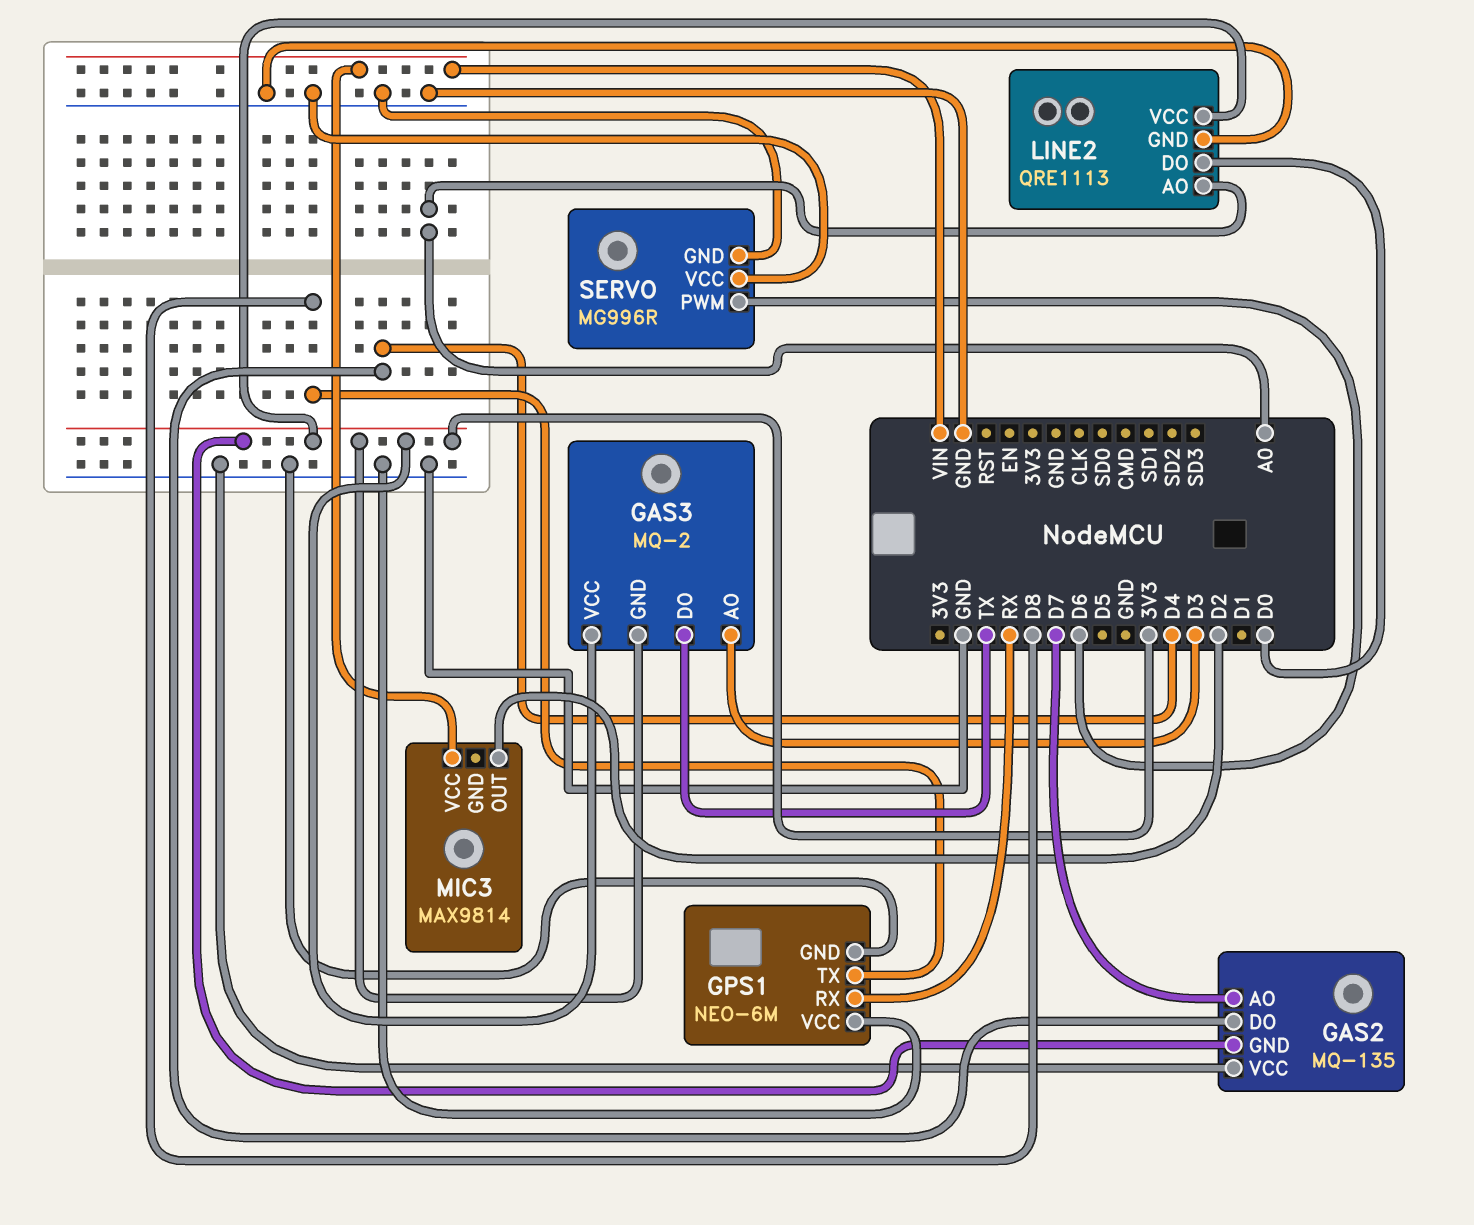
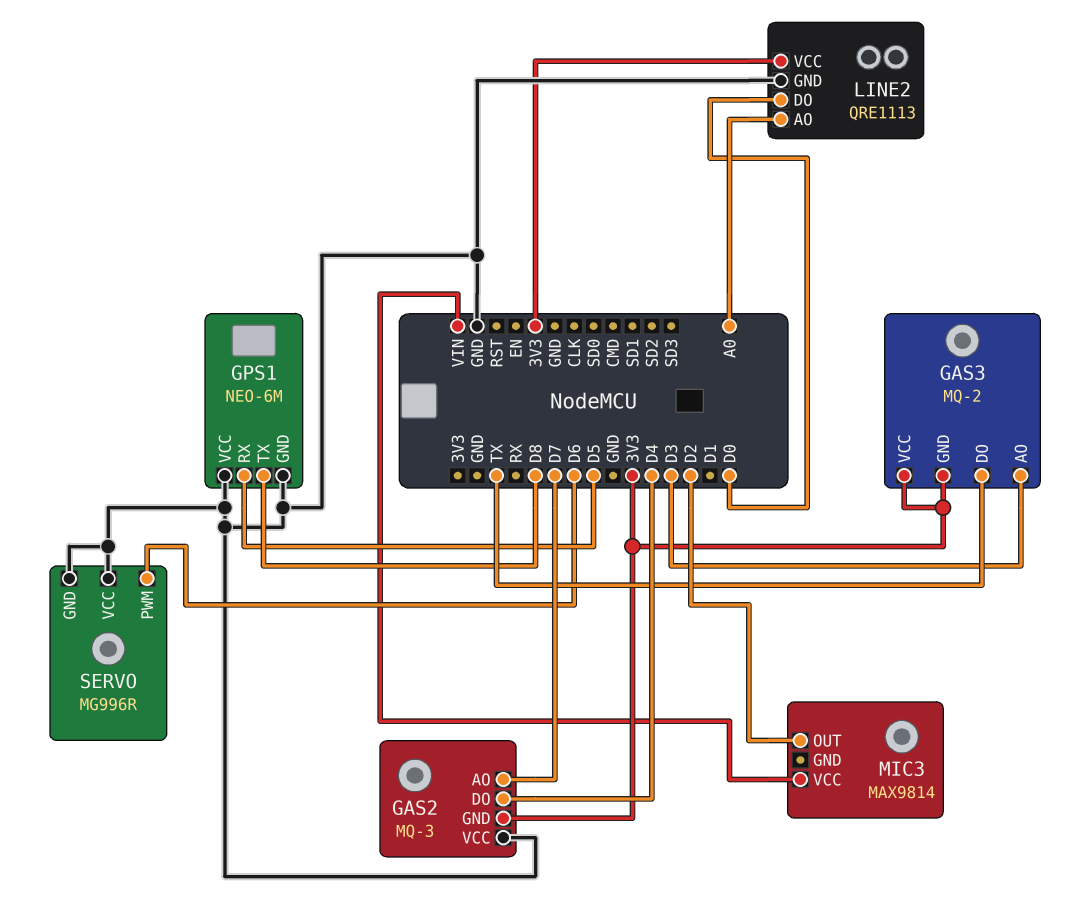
GAS2: MQ-135 -> MQ-3
GPS1 pin RX: RX -> D5

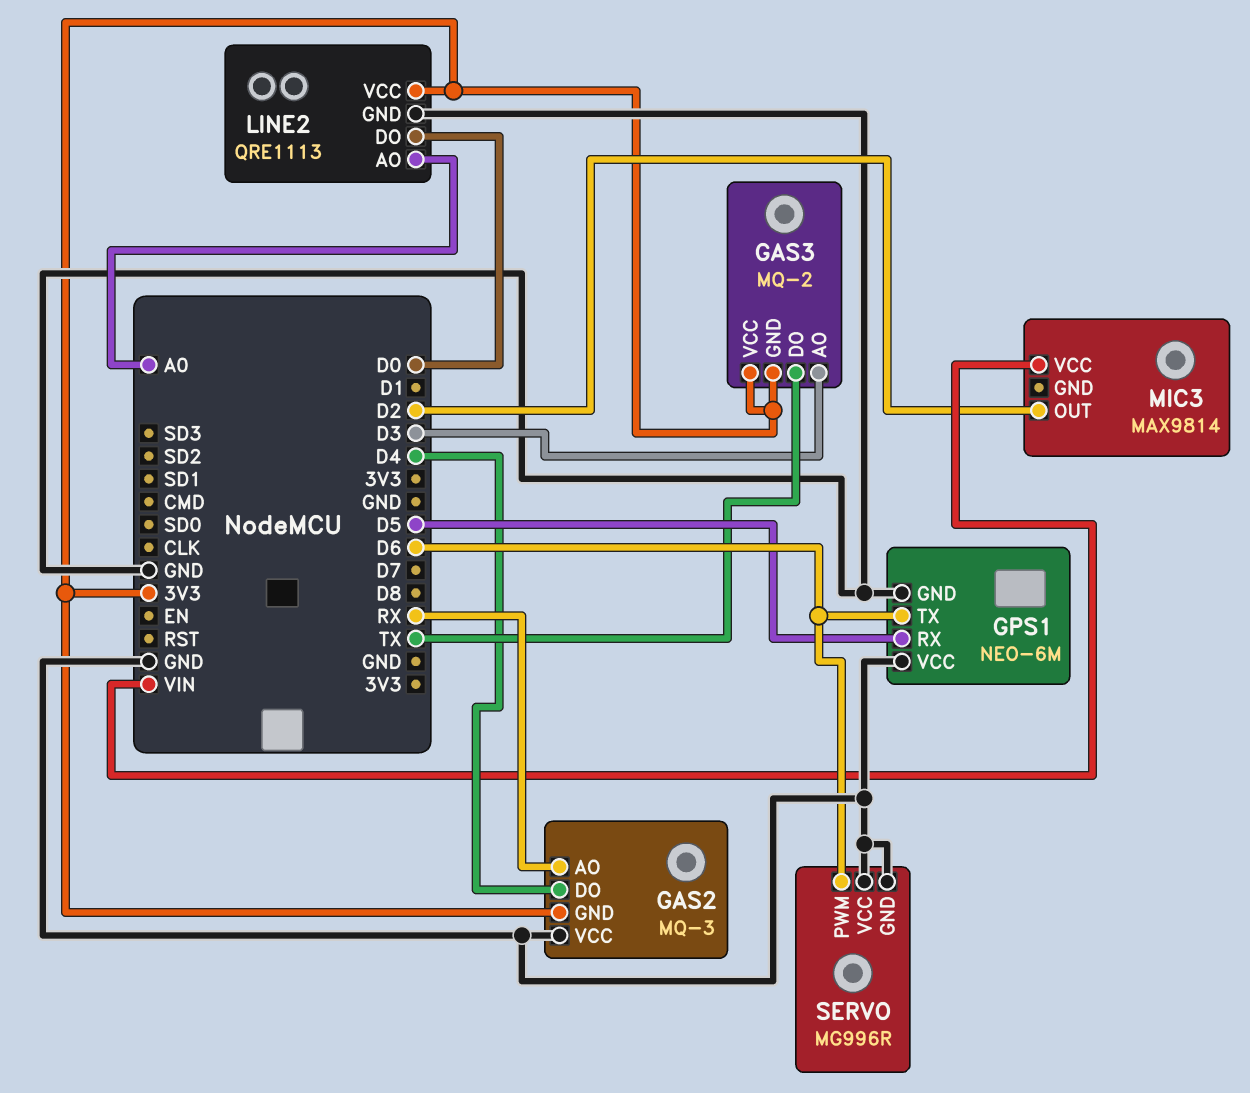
GAS2 pin AO: D7 -> RX
GPS1 pin TX: D8 -> D6

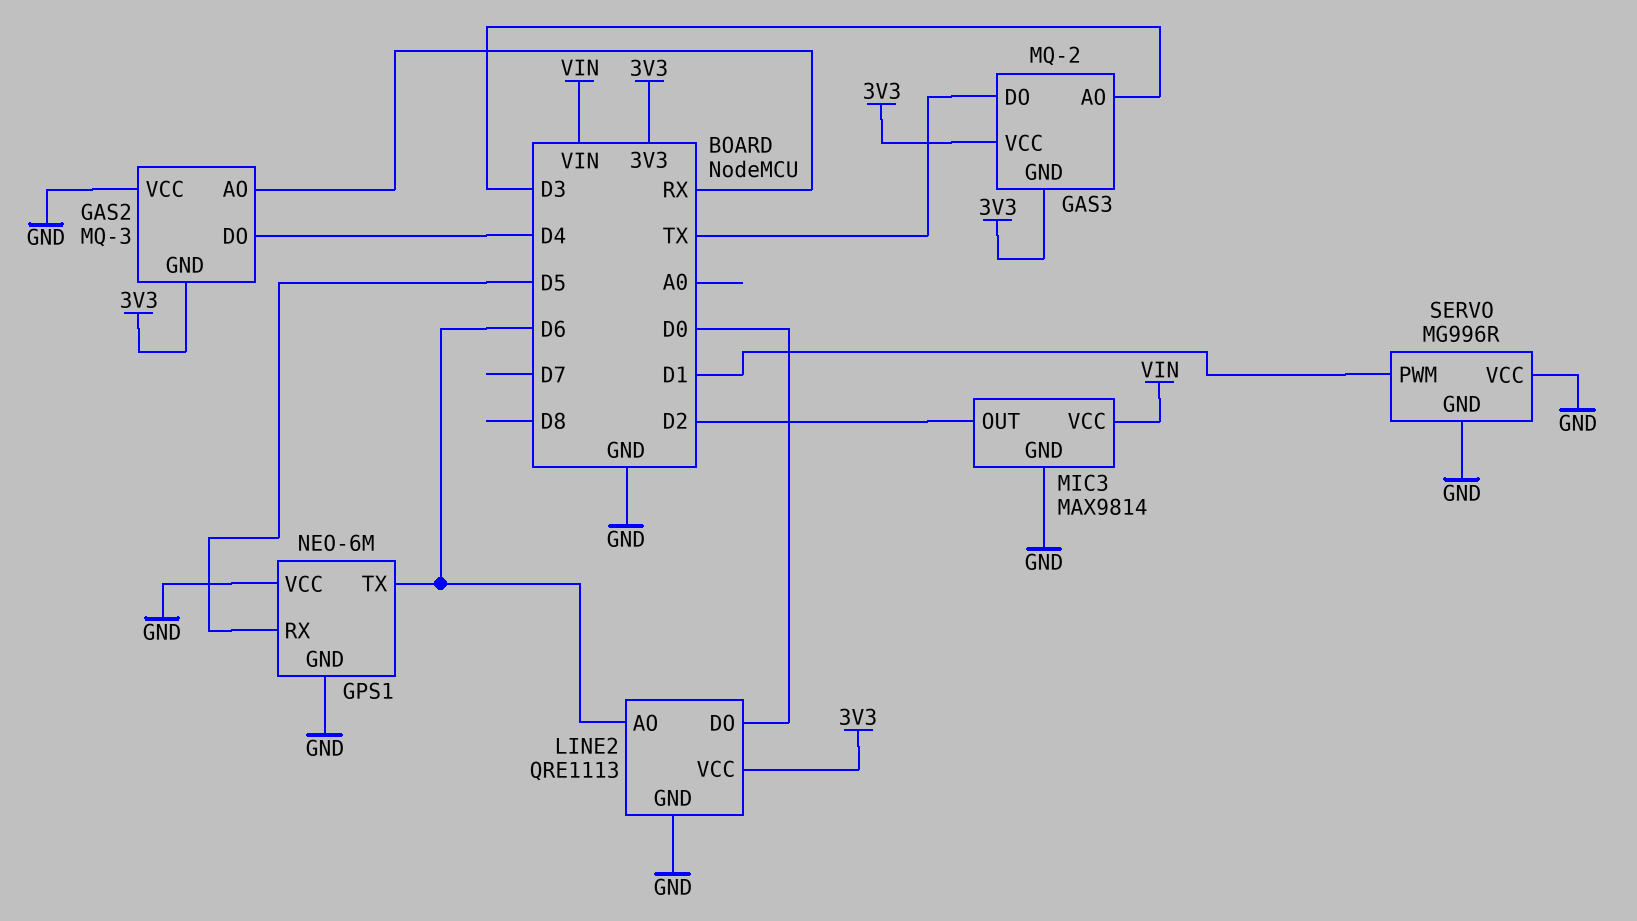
LINE2 pin AO: A0 -> D6
MIC3 pin GND: none -> GND
SERVO pin PWM: D6 -> D1

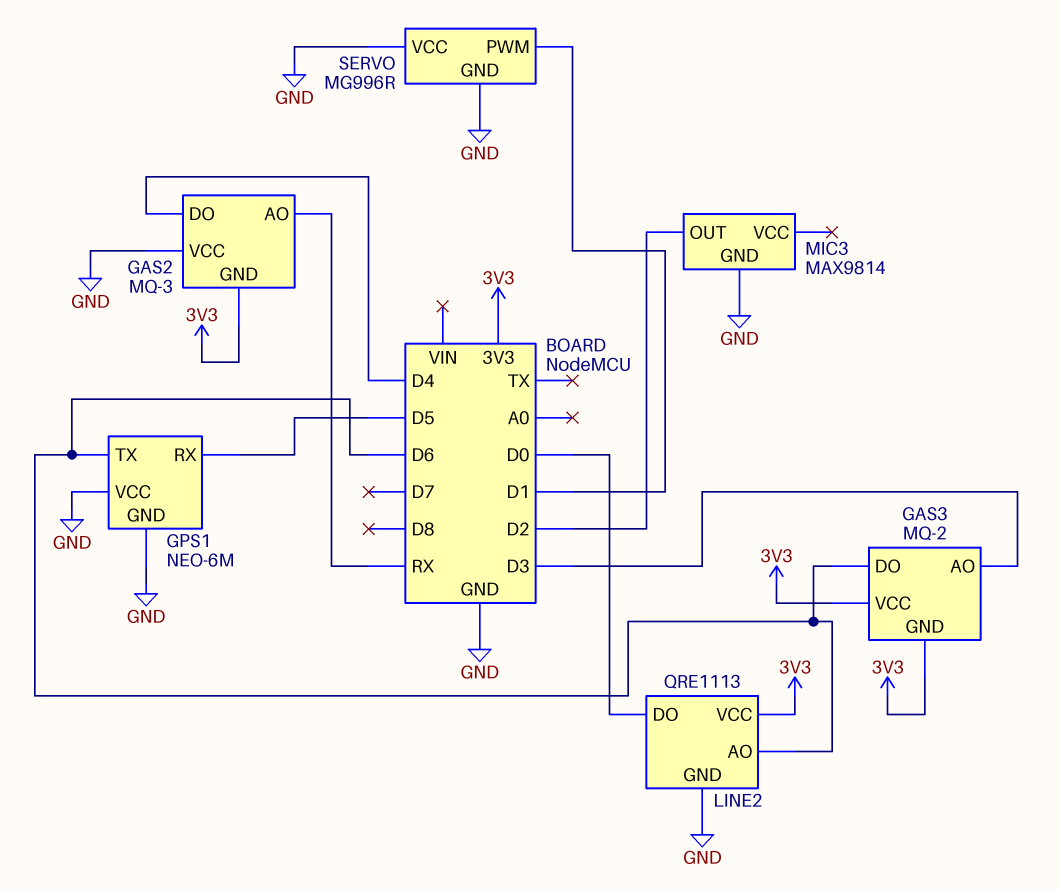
GAS3 pin DO: TX -> D6
MIC3 pin VCC: VIN -> none

